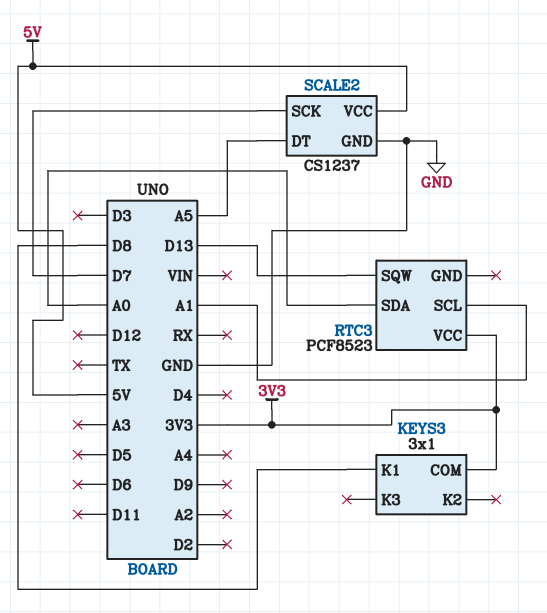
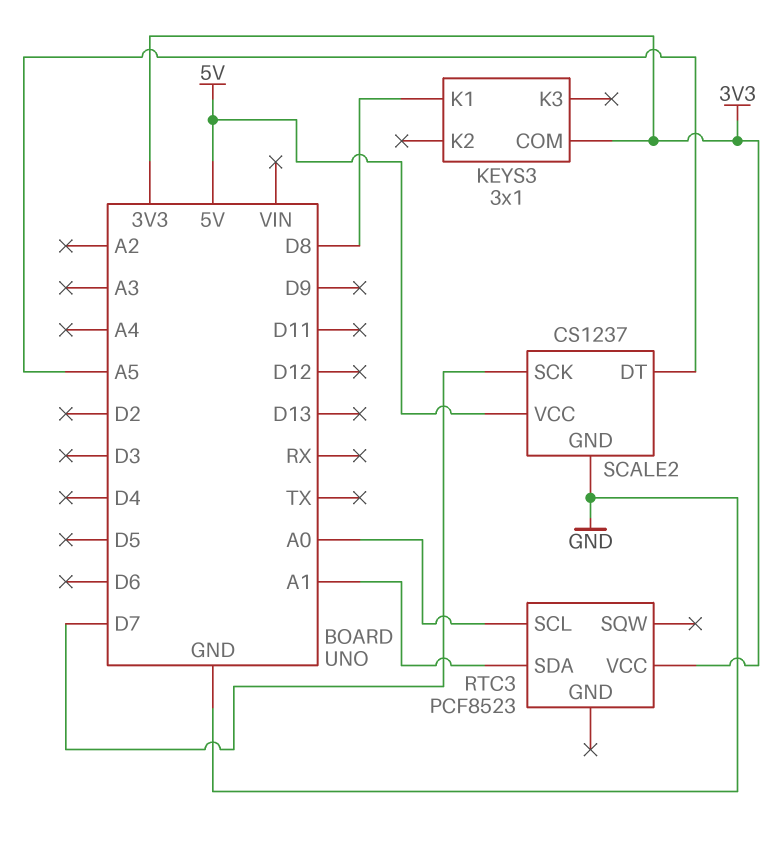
RTC3 pin SCL: A1 -> A0
RTC3 pin SDA: A0 -> A1
RTC3 pin SQW: D13 -> none

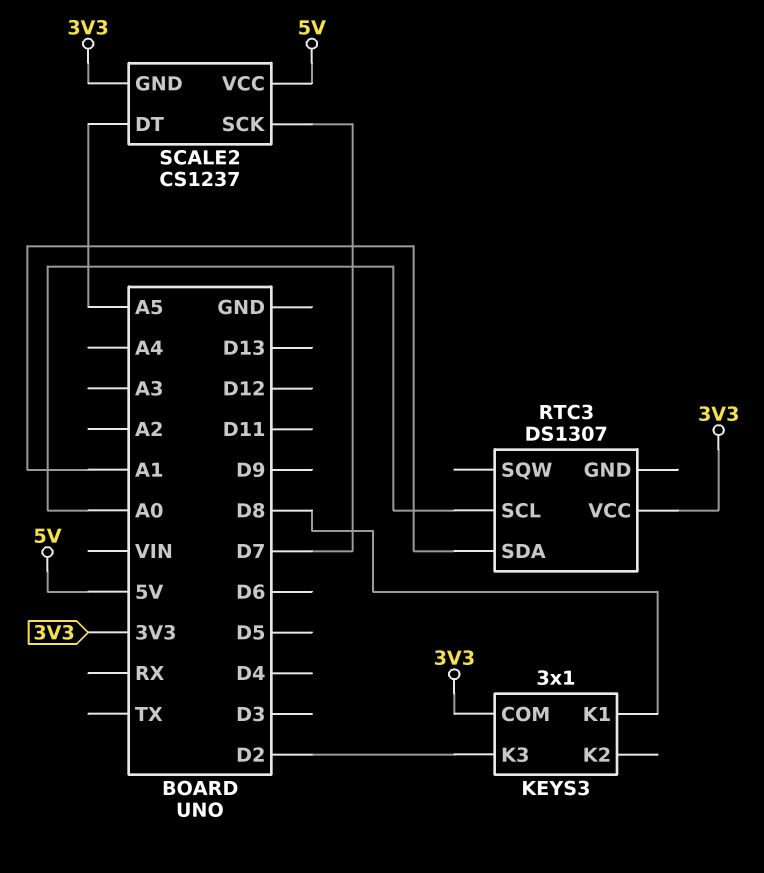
KEYS3 pin K3: none -> D2
RTC3: PCF8523 -> DS1307
SCALE2 pin GND: GND -> 3V3

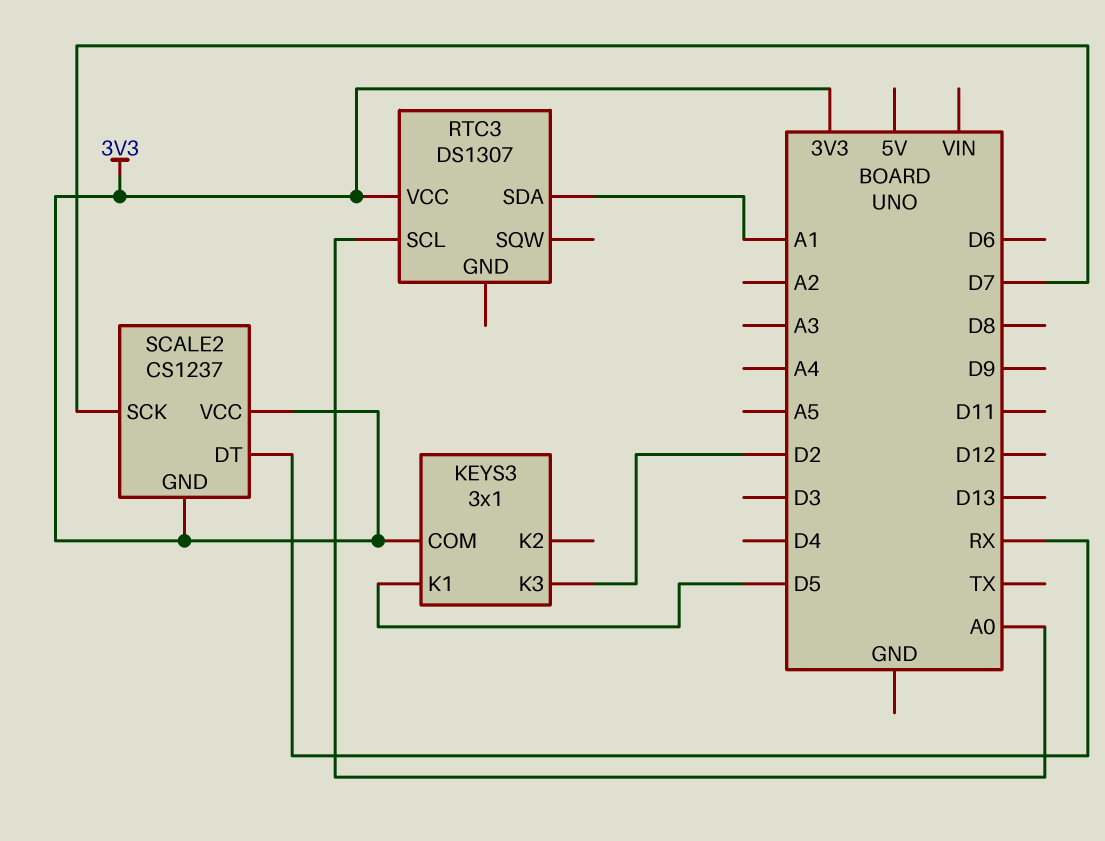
KEYS3 pin K1: D8 -> D5
SCALE2 pin DT: A5 -> RX
SCALE2 pin VCC: 5V -> 3V3

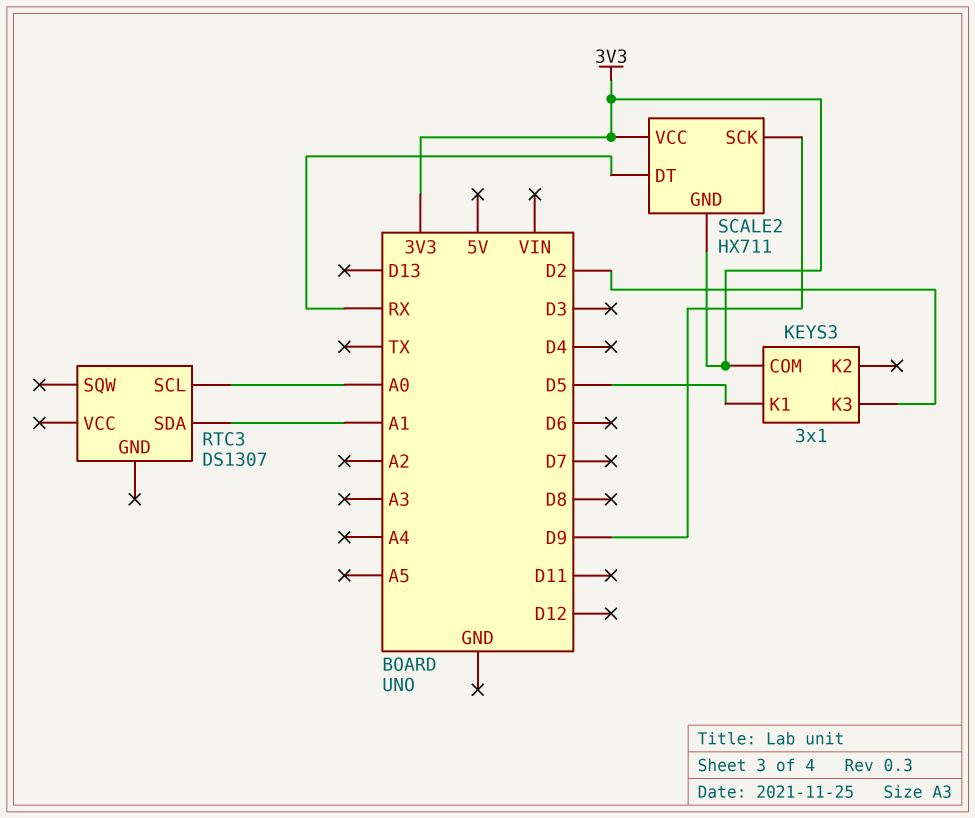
RTC3 pin VCC: 3V3 -> none
SCALE2: CS1237 -> HX711
SCALE2 pin SCK: D7 -> D9

